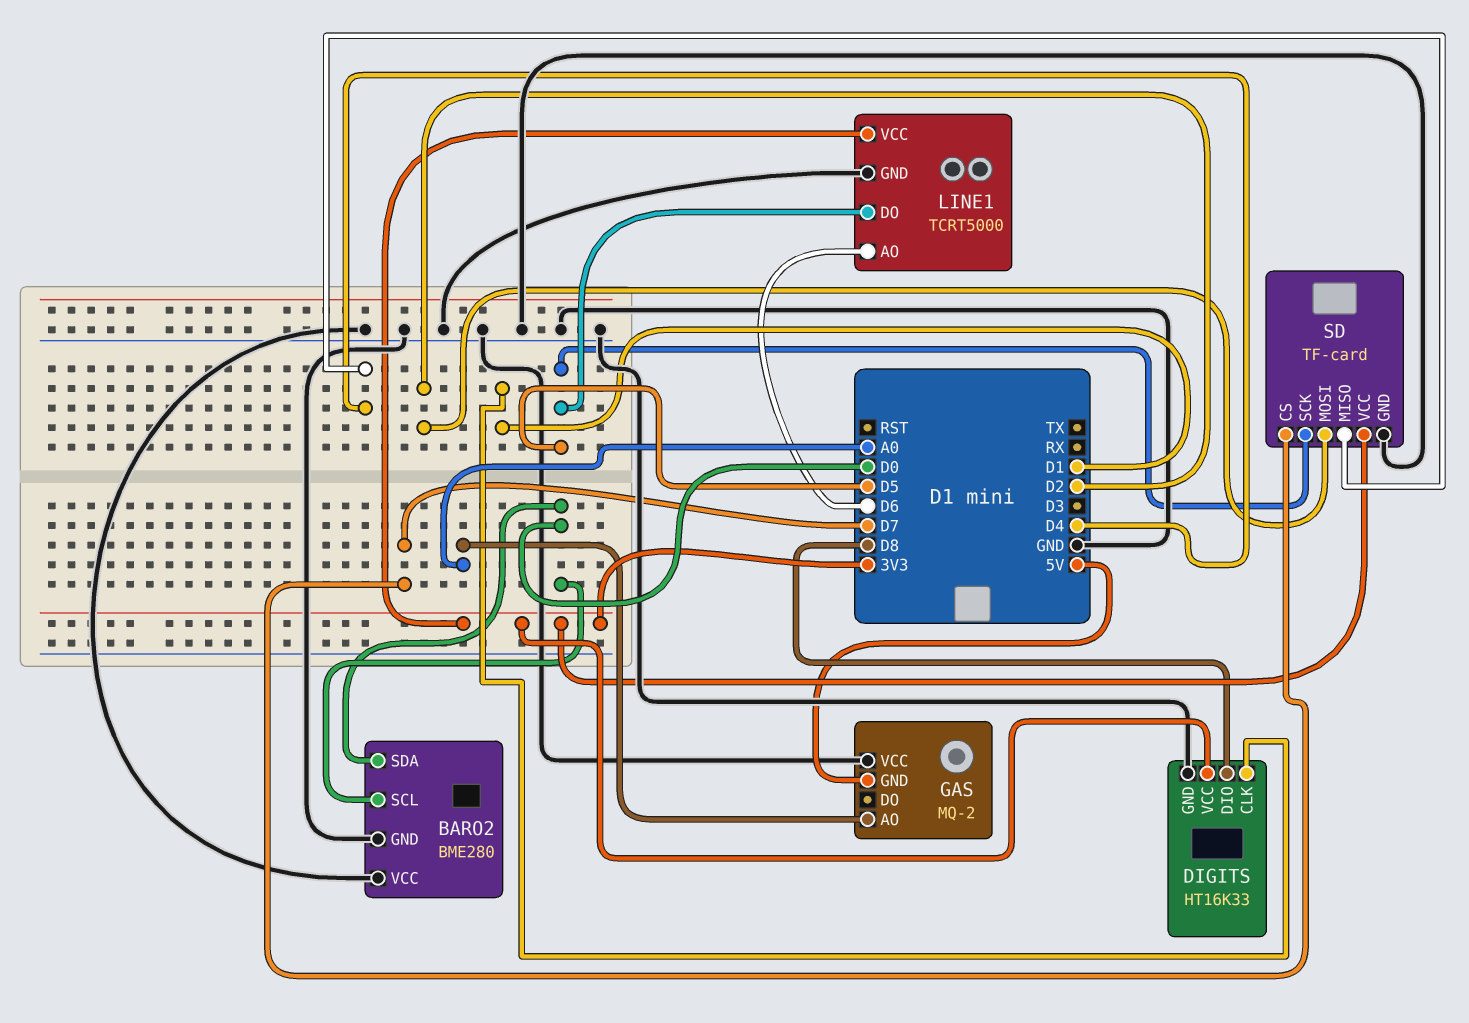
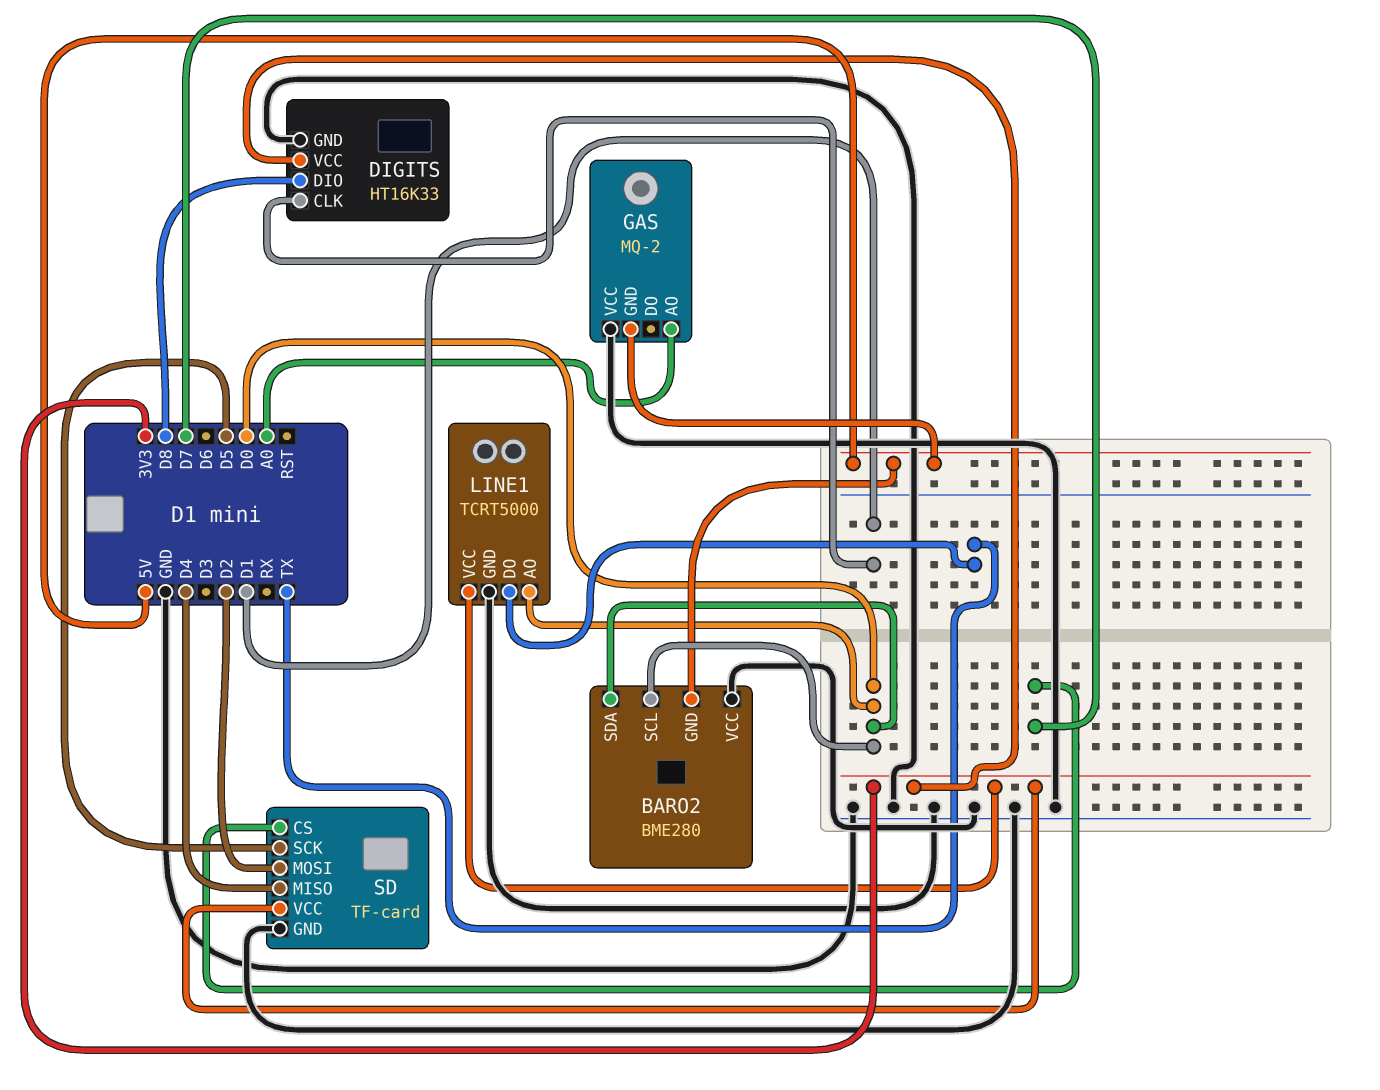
BARO2 pin GND: GND -> 5V
LINE1 pin AO: D6 -> D0
LINE1 pin DO: D5 -> TX

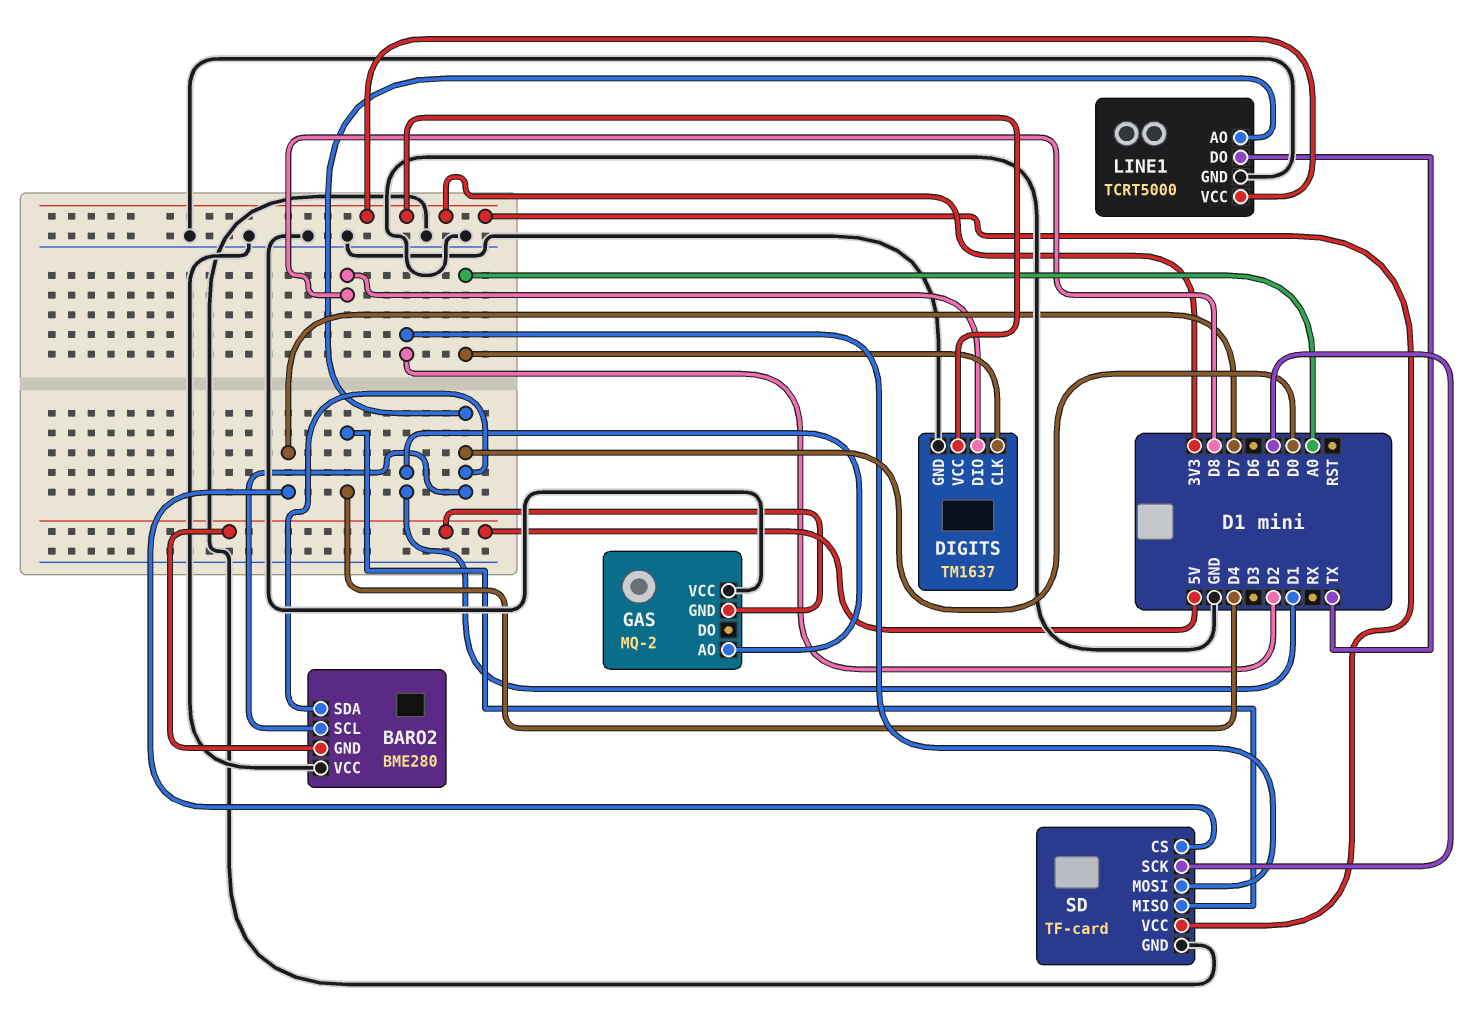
DIGITS: HT16K33 -> TM1637
DIGITS pin CLK: D1 -> A0
GAS pin AO: A0 -> D1

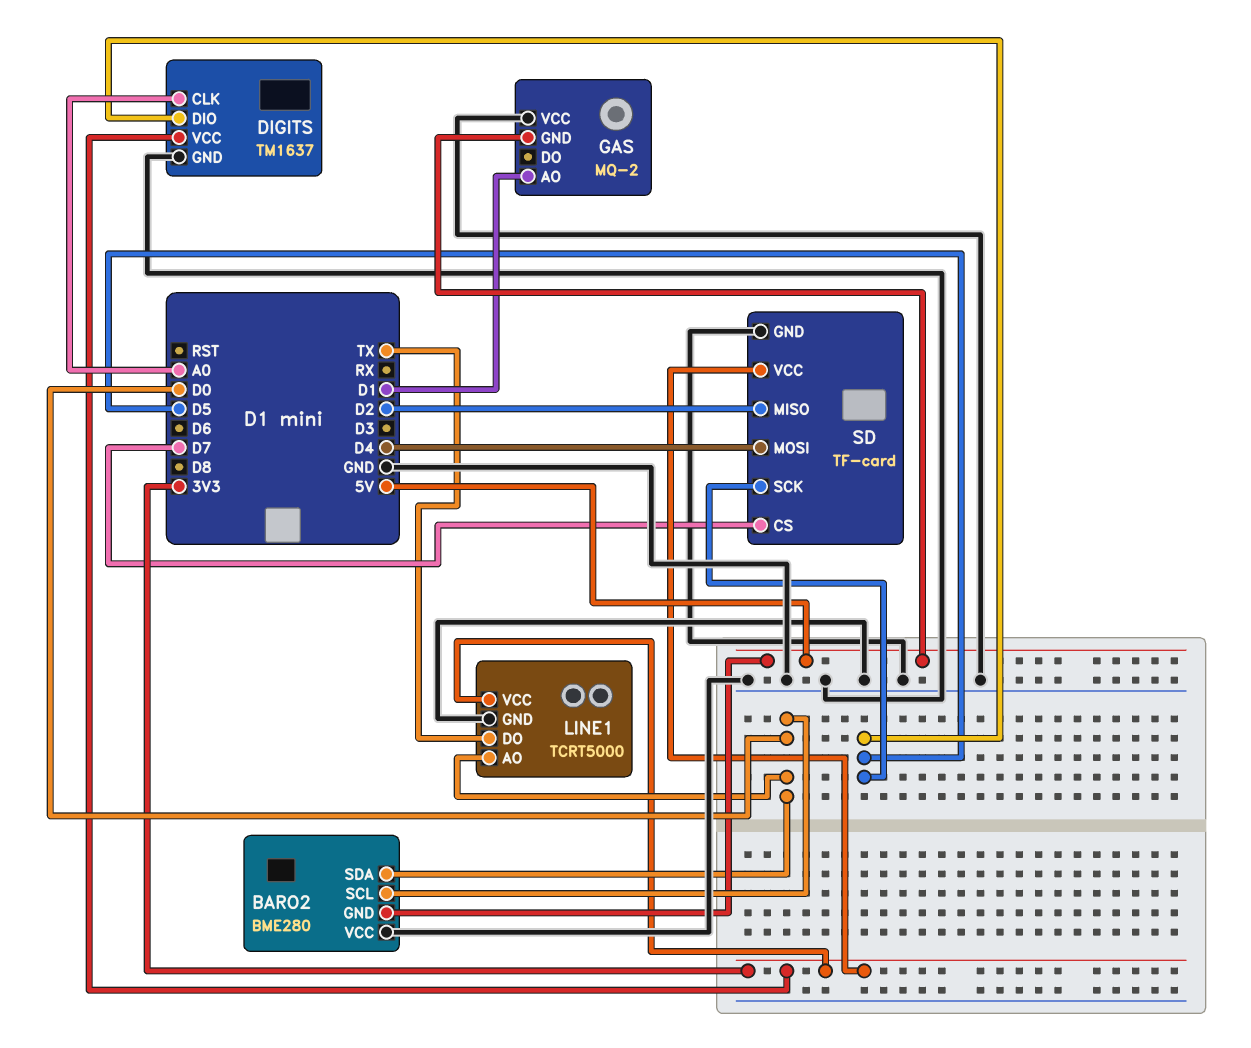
DIGITS pin DIO: D8 -> D5
SD pin MISO: D4 -> D2
SD pin MOSI: D2 -> D4

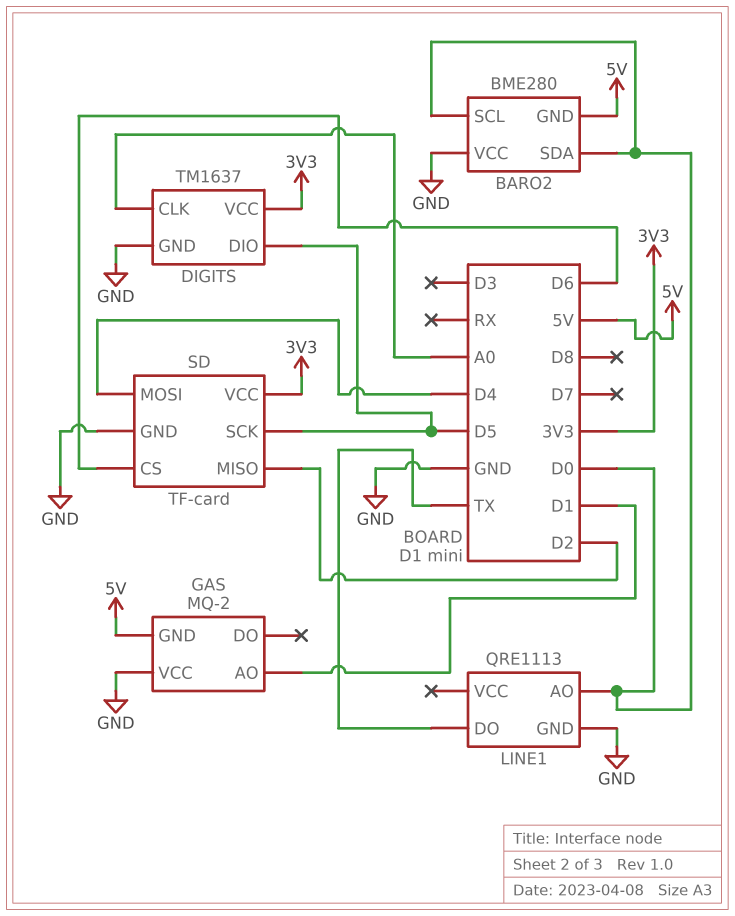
LINE1: TCRT5000 -> QRE1113
LINE1 pin VCC: 3V3 -> none
SD pin CS: D7 -> D6

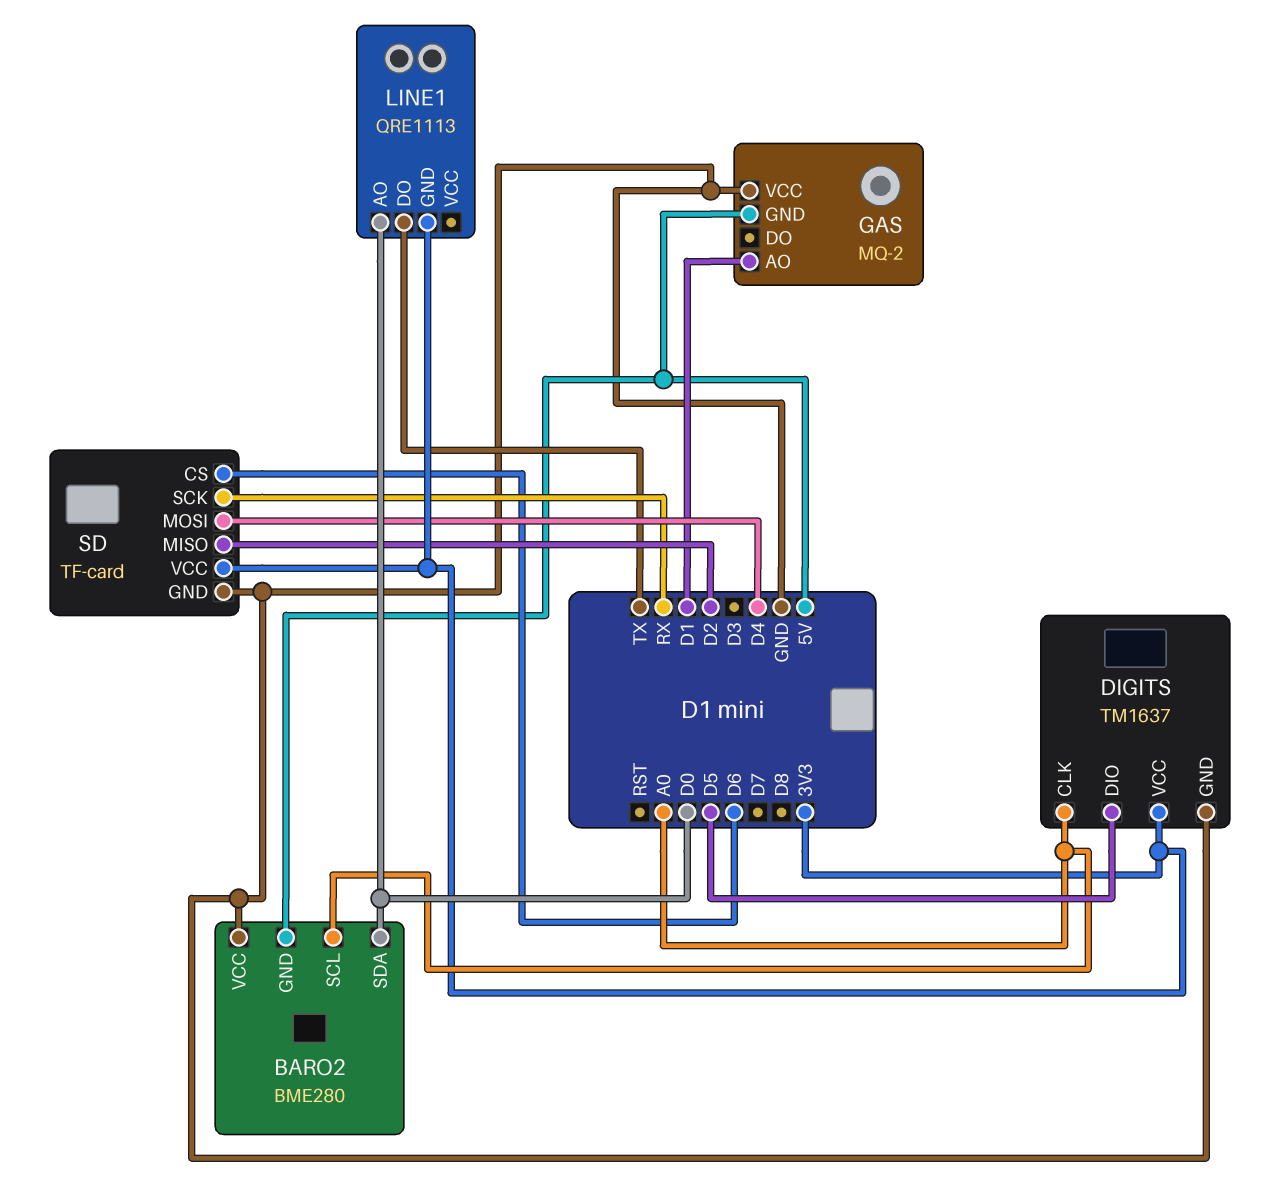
BARO2 pin SCL: D0 -> A0
LINE1 pin GND: GND -> 3V3
SD pin SCK: D5 -> RX

